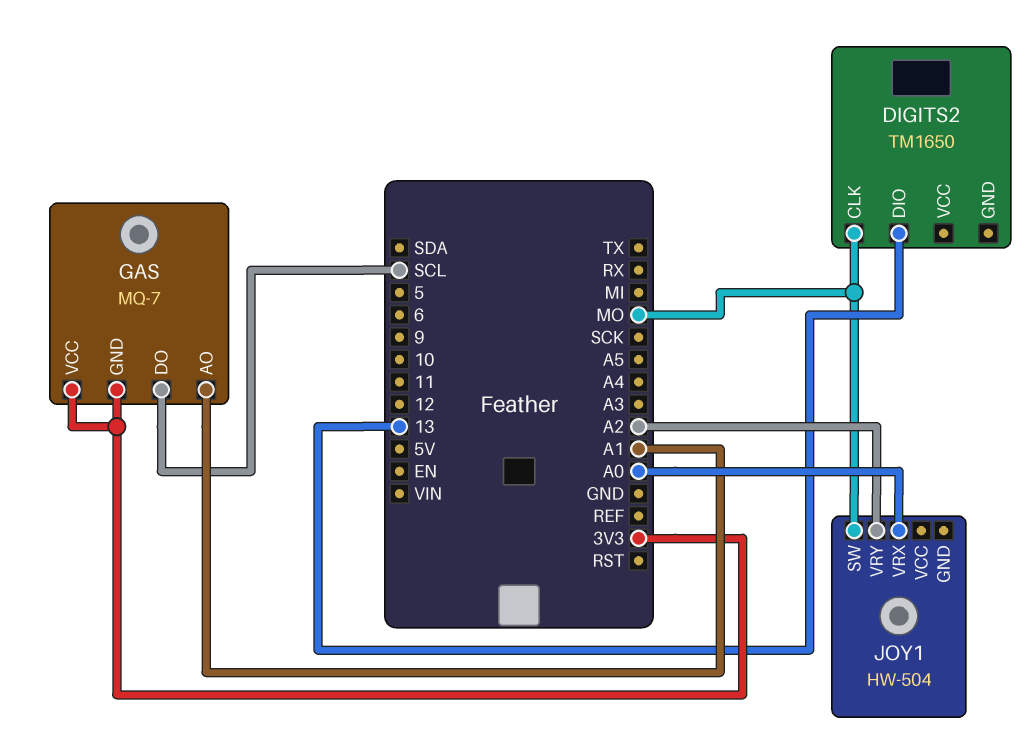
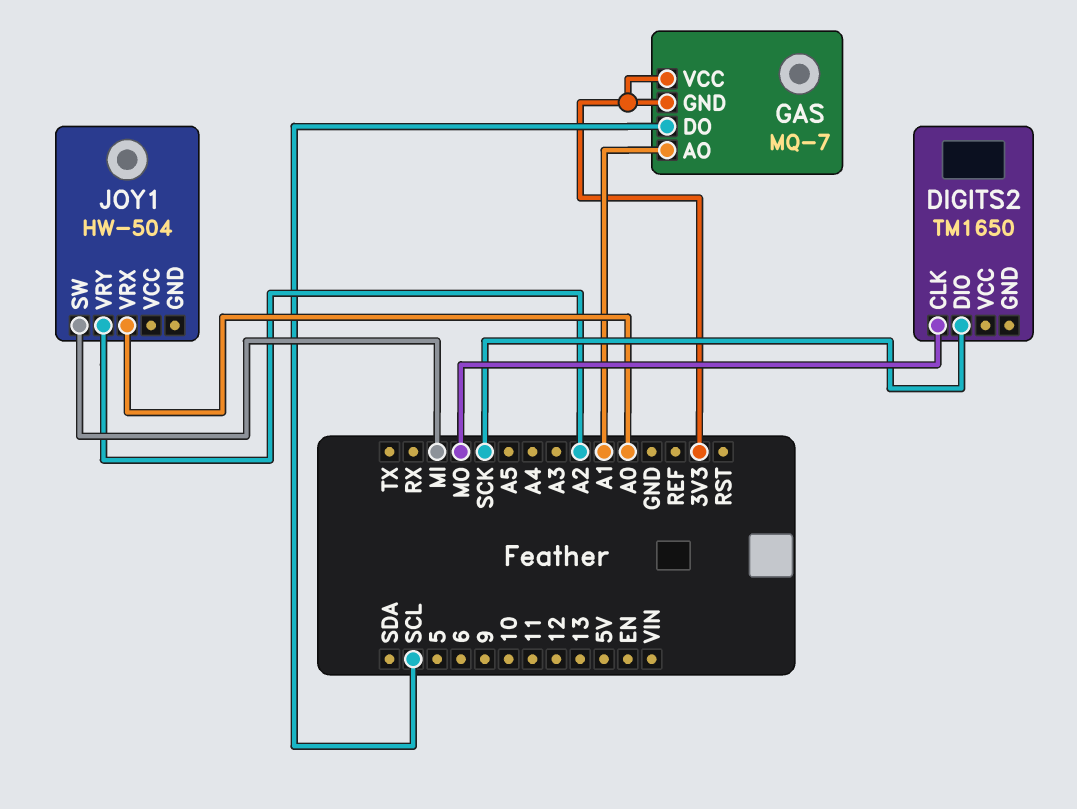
DIGITS2 pin DIO: 13 -> SCK
JOY1 pin SW: MO -> MI

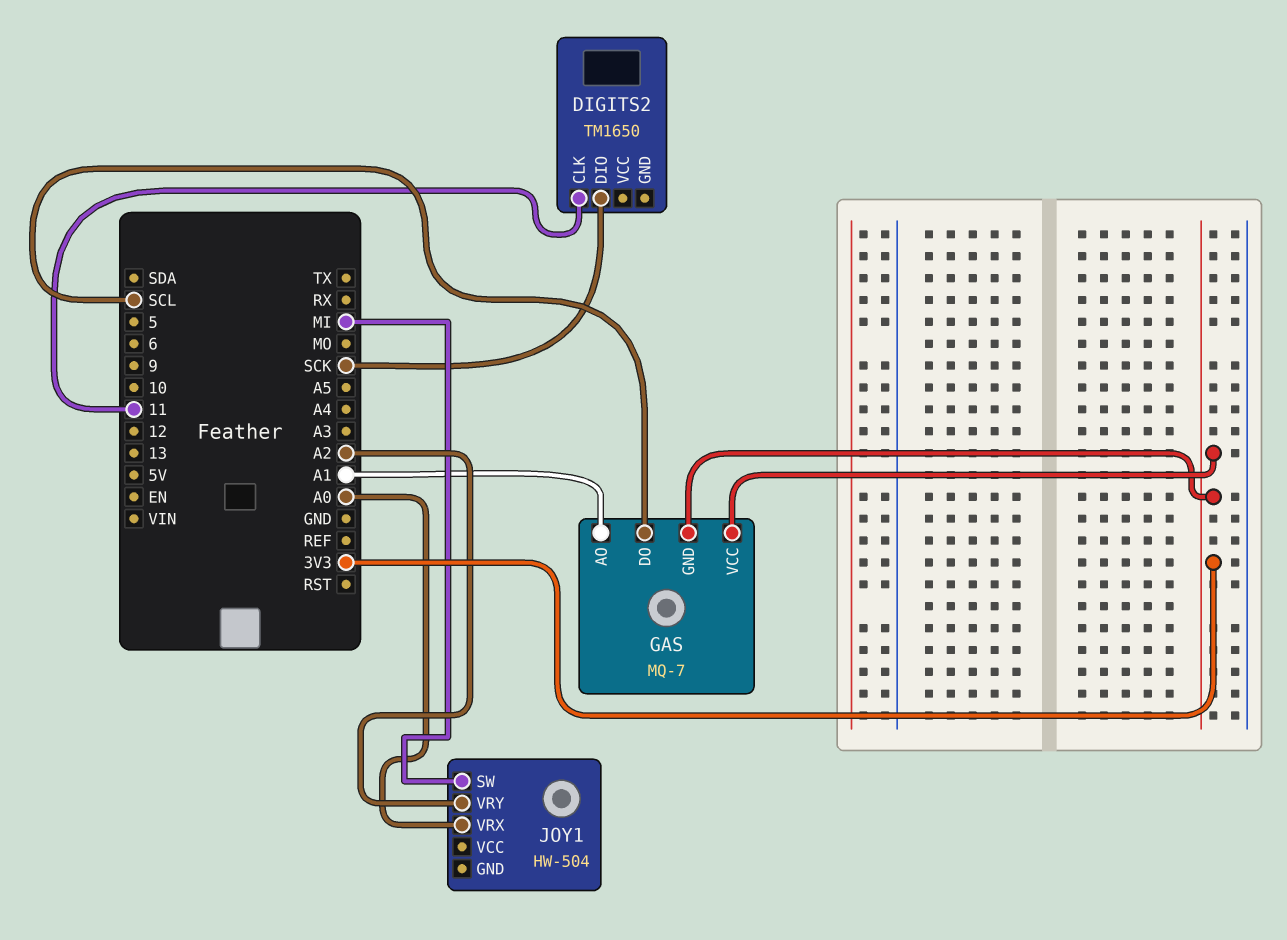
DIGITS2 pin CLK: MO -> 11

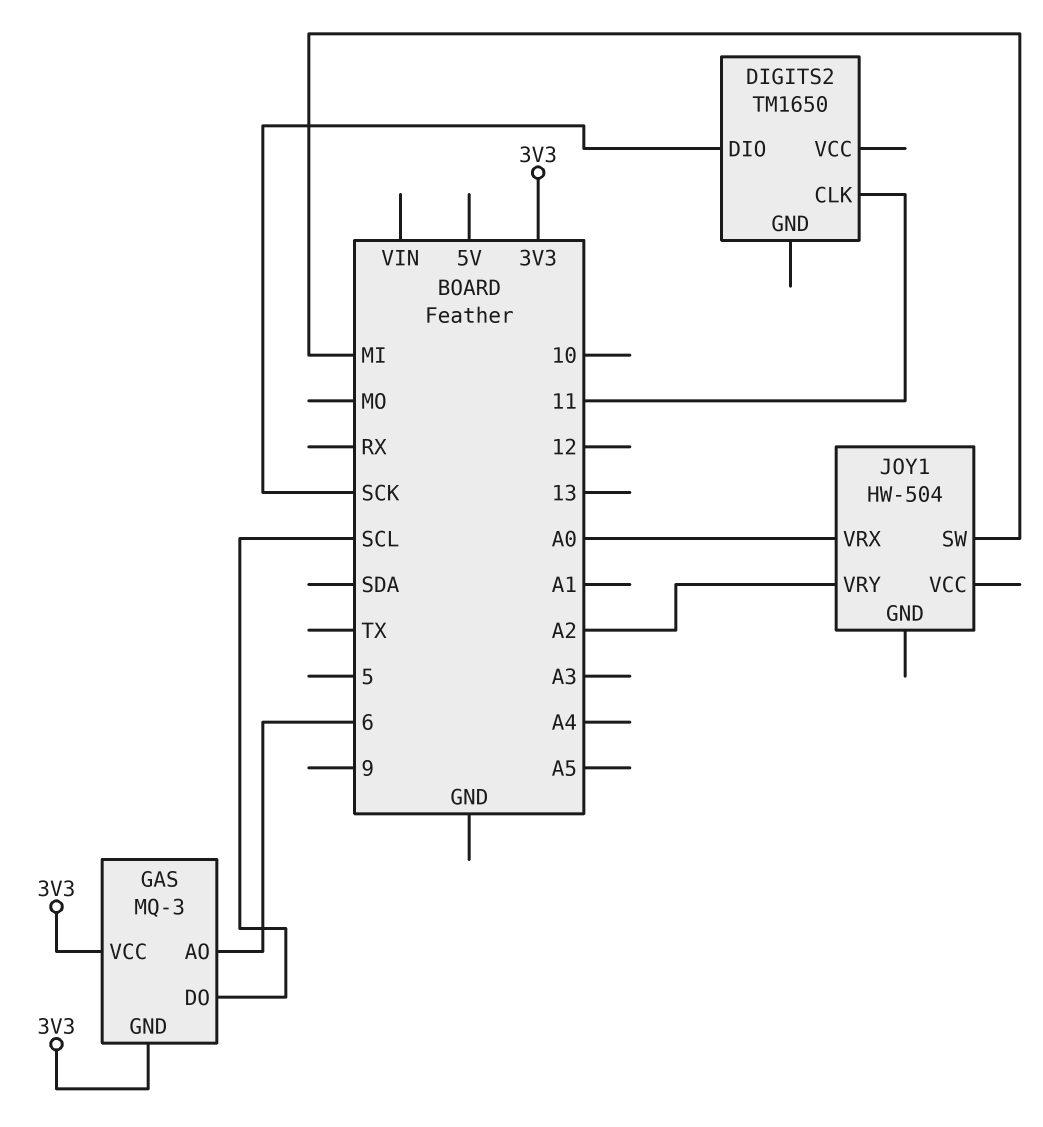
GAS: MQ-7 -> MQ-3
GAS pin AO: A1 -> 6

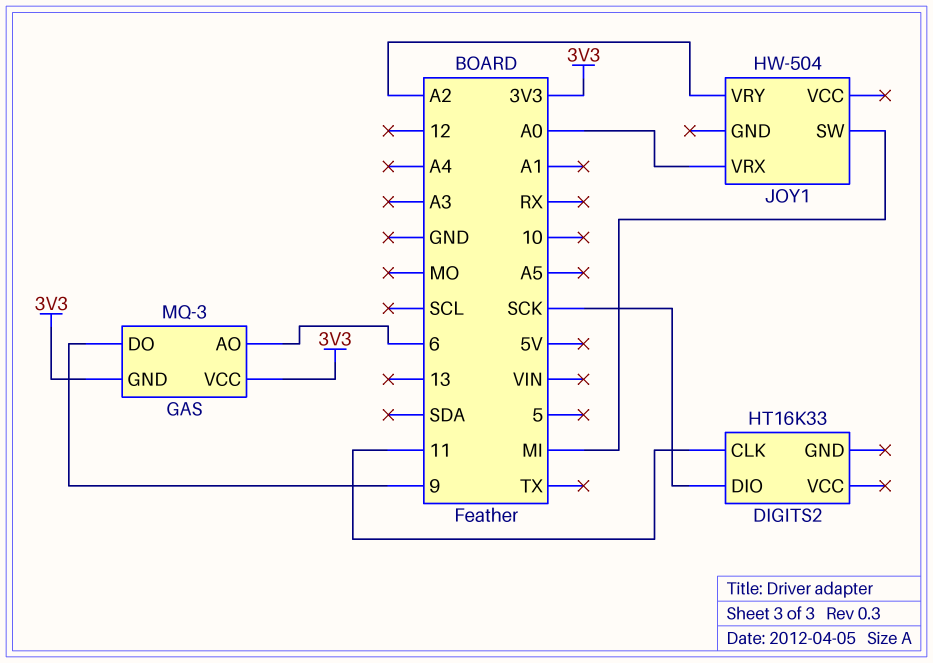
DIGITS2: TM1650 -> HT16K33
GAS pin DO: SCL -> 9

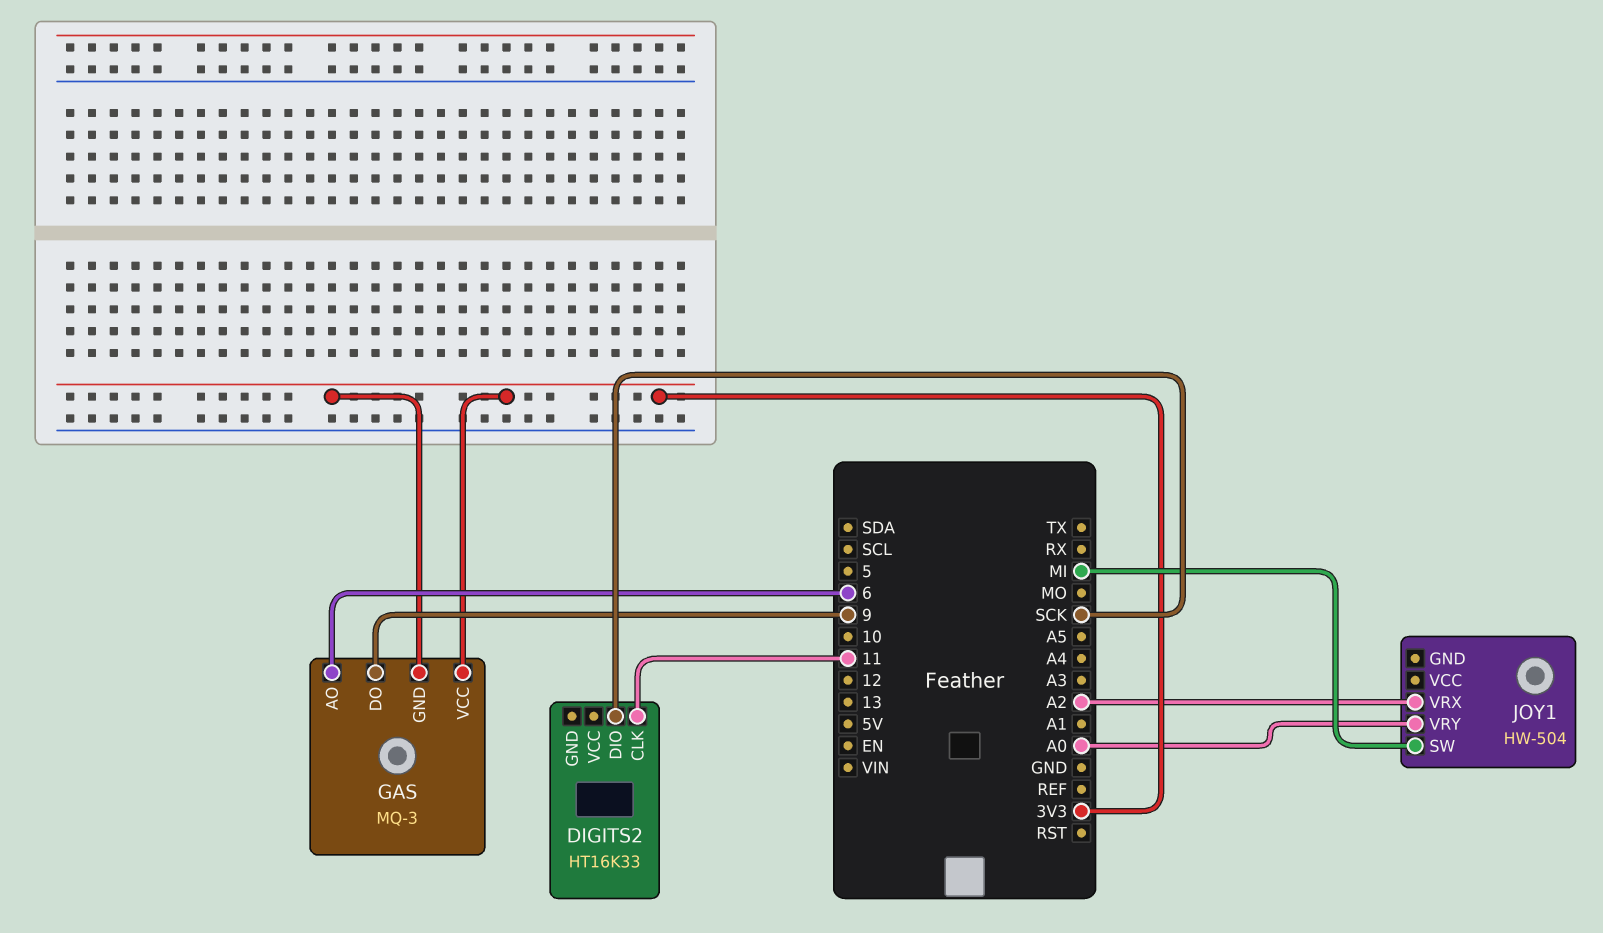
JOY1 pin VRX: A0 -> A2
JOY1 pin VRY: A2 -> A0

